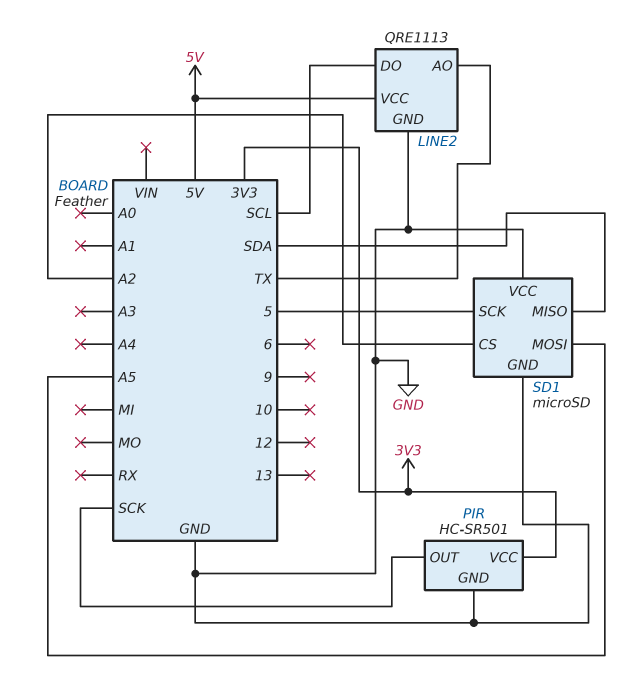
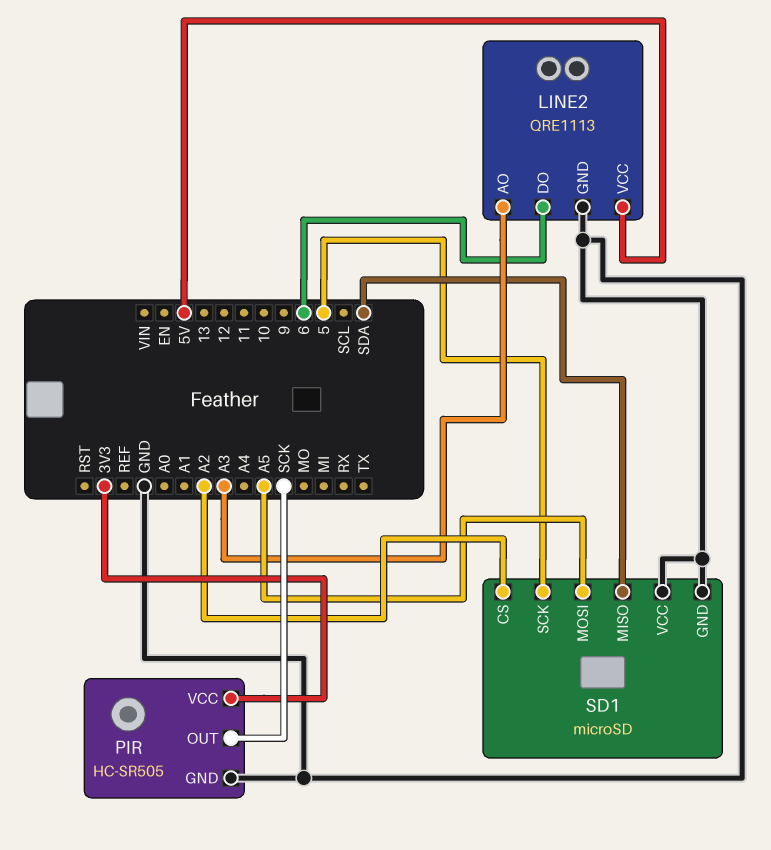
LINE2 pin AO: TX -> A3
LINE2 pin DO: SCL -> 6
PIR: HC-SR501 -> HC-SR505

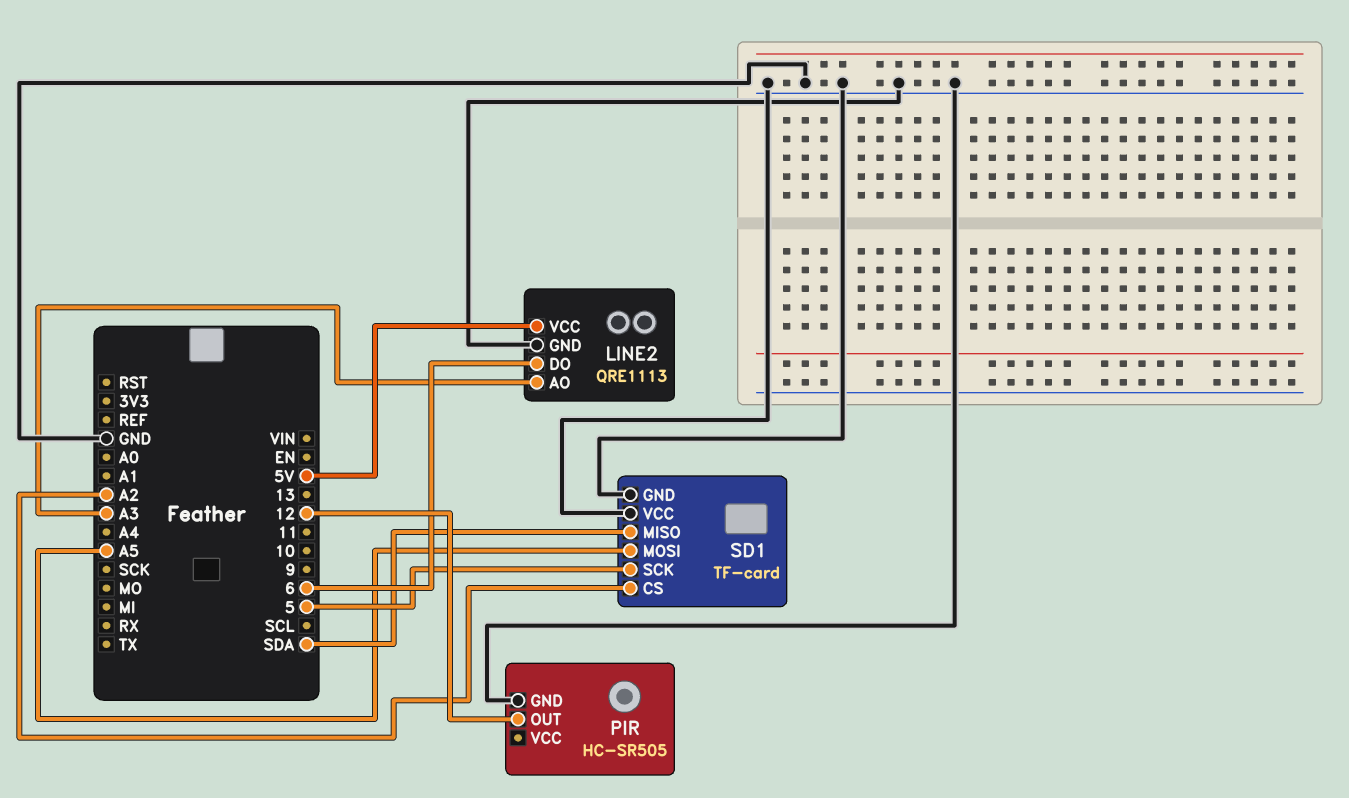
PIR pin OUT: SCK -> 12
PIR pin VCC: 3V3 -> none
SD1: microSD -> TF-card

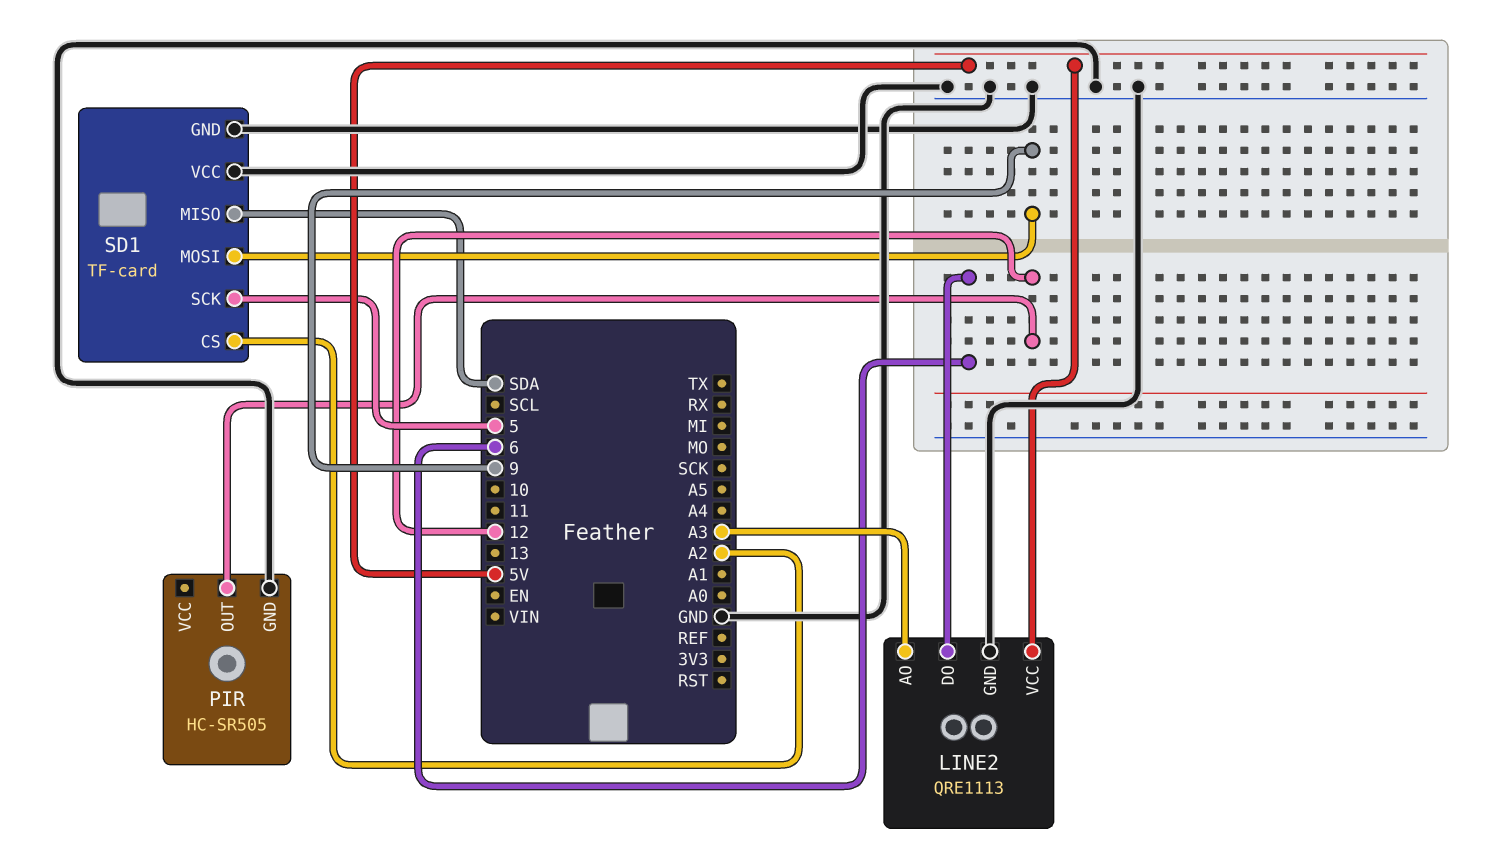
SD1 pin MOSI: A5 -> 9

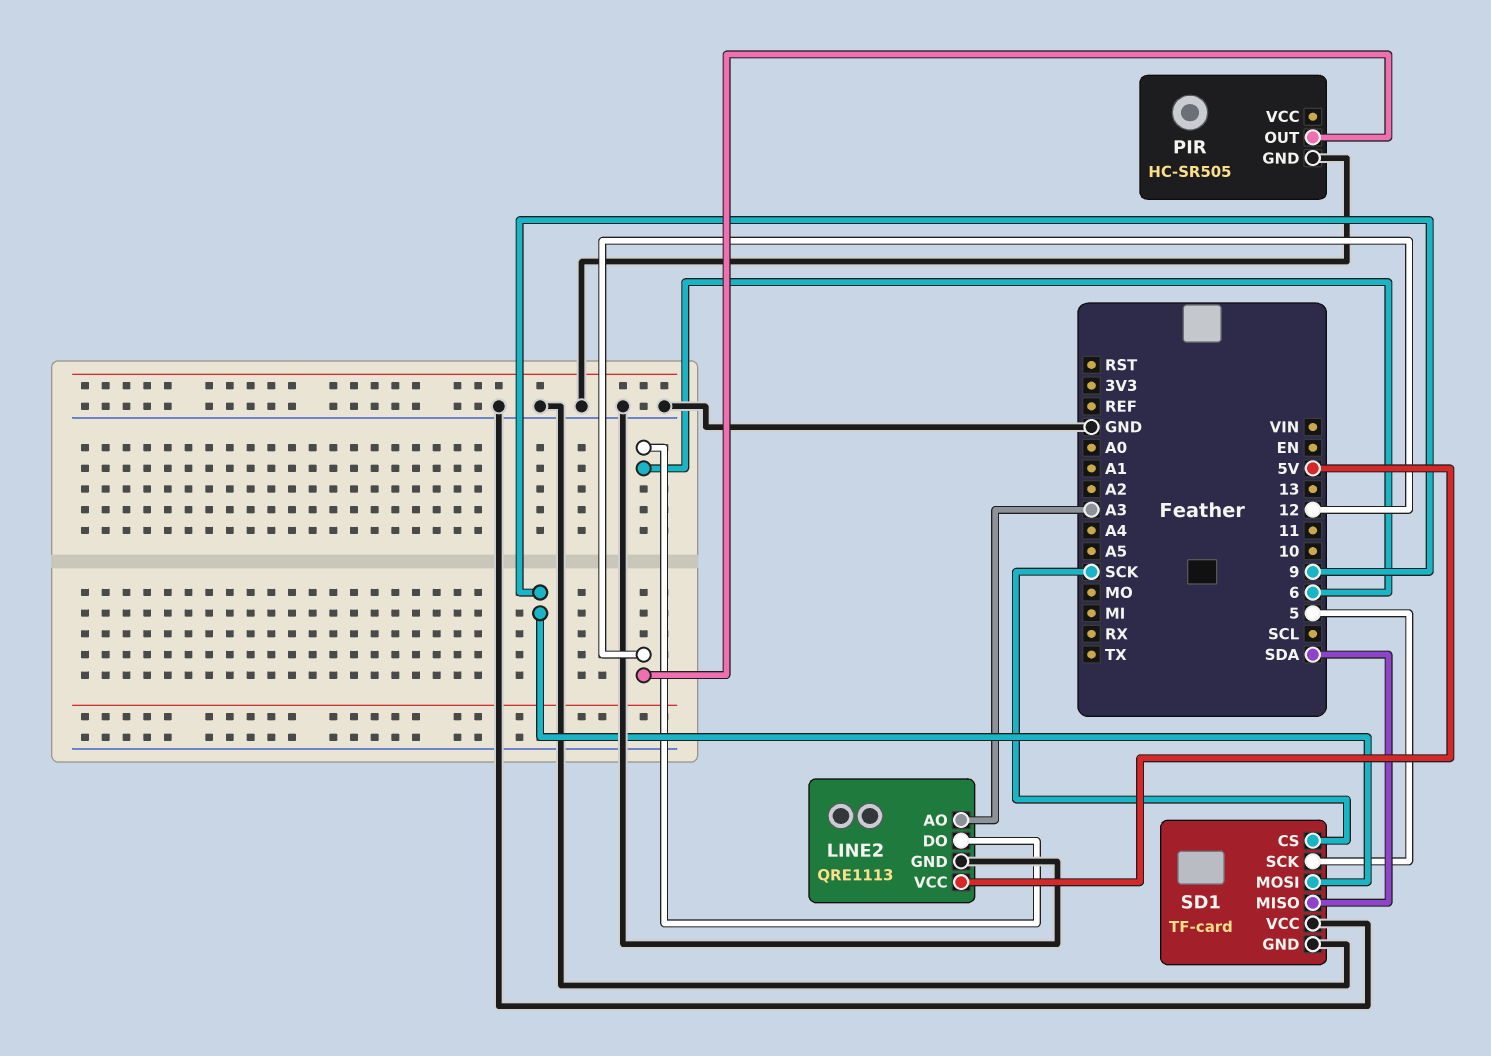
SD1 pin CS: A2 -> SCK

